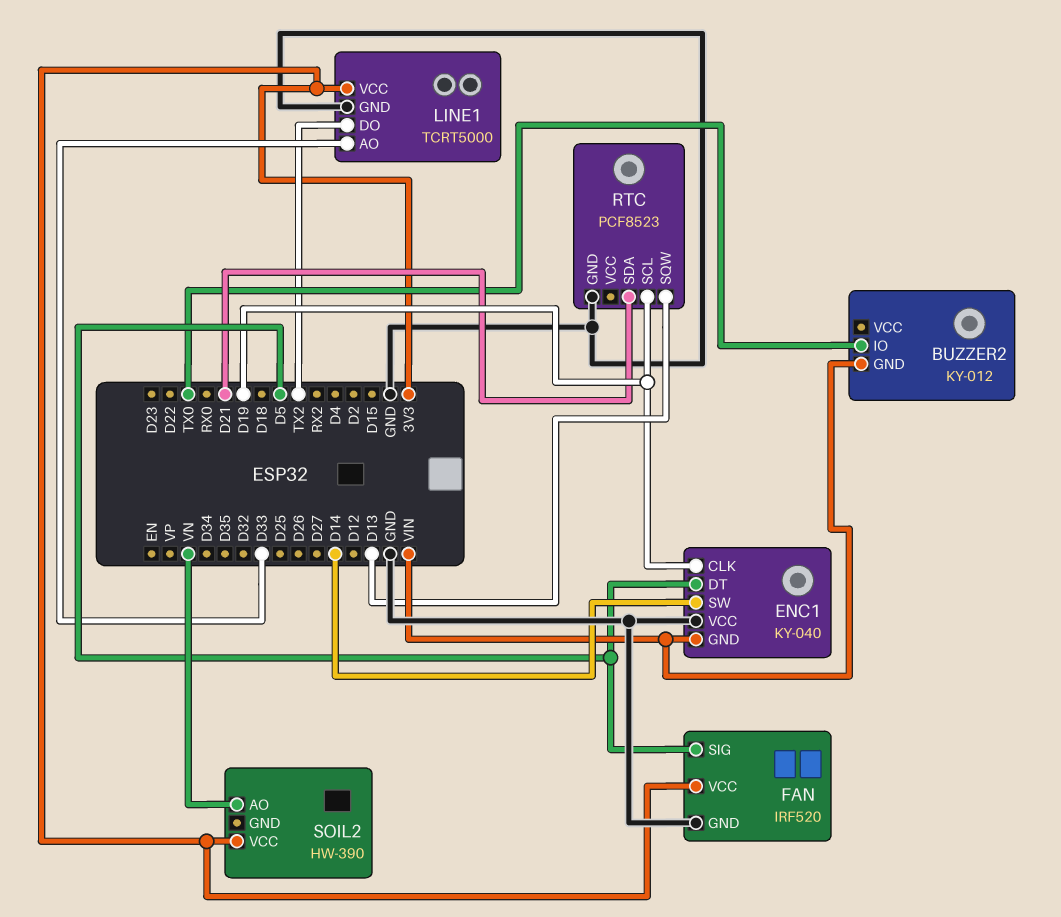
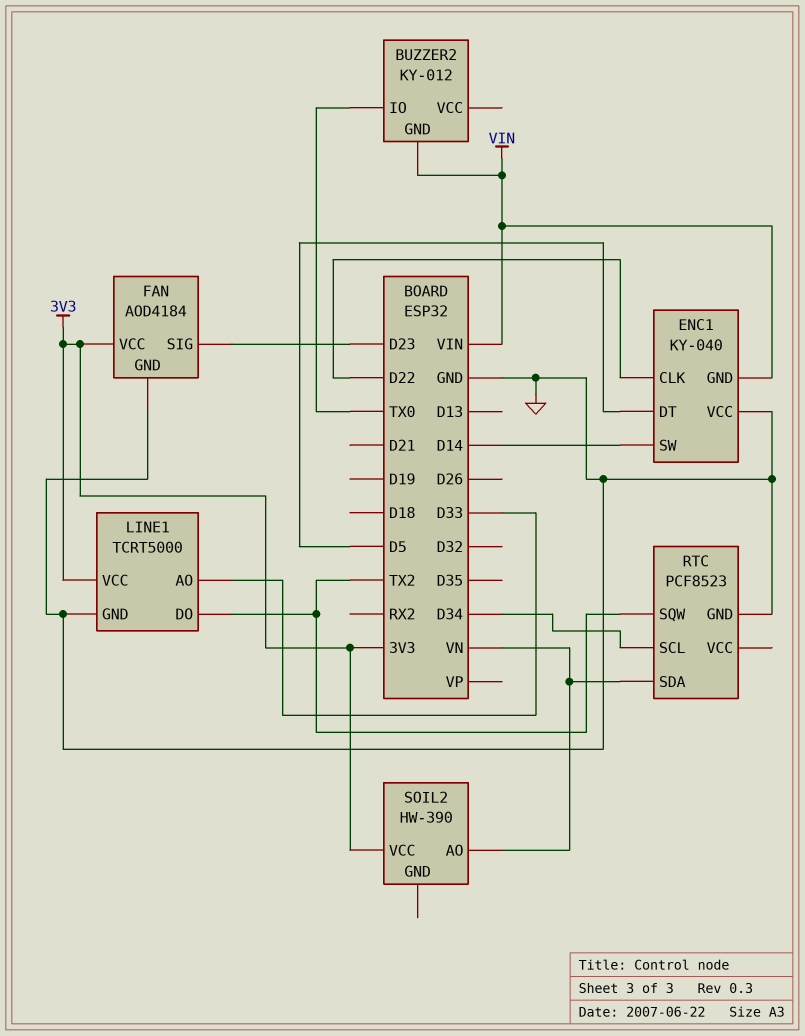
ENC1 pin CLK: D19 -> D22
FAN: IRF520 -> AOD4184
FAN pin SIG: D5 -> D23
RTC pin SCL: D19 -> D34
RTC pin SDA: D21 -> VN
RTC pin SQW: D13 -> TX2

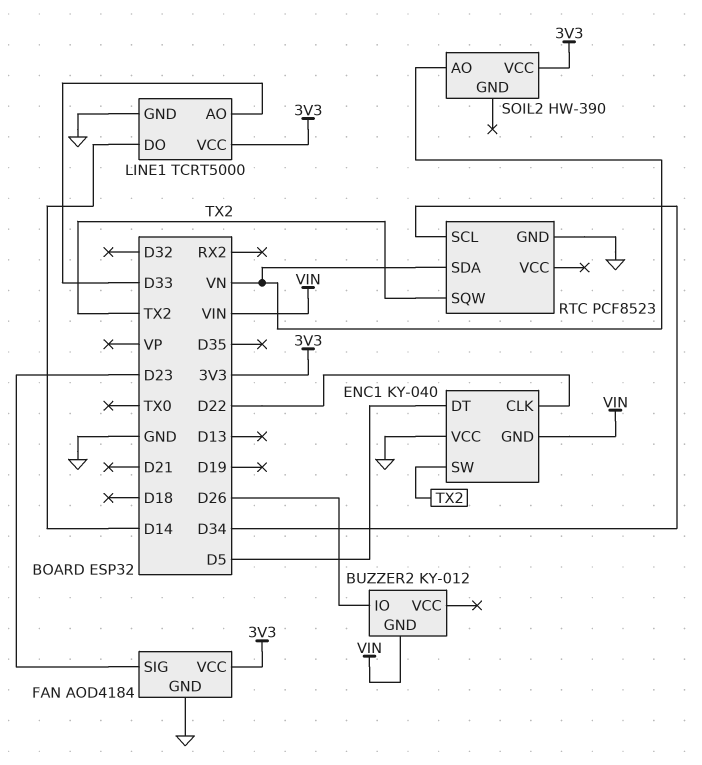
BUZZER2 pin IO: TX0 -> D26
ENC1 pin SW: D14 -> TX2
LINE1 pin DO: TX2 -> D14

